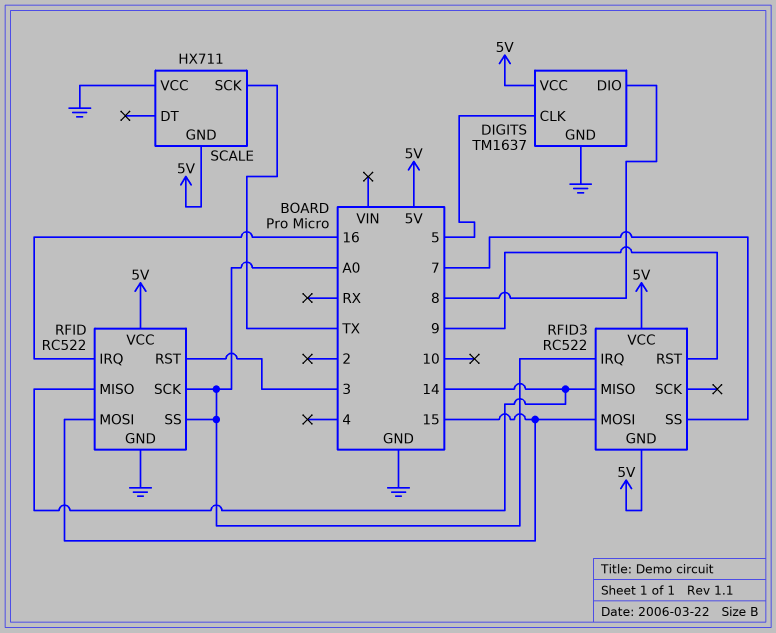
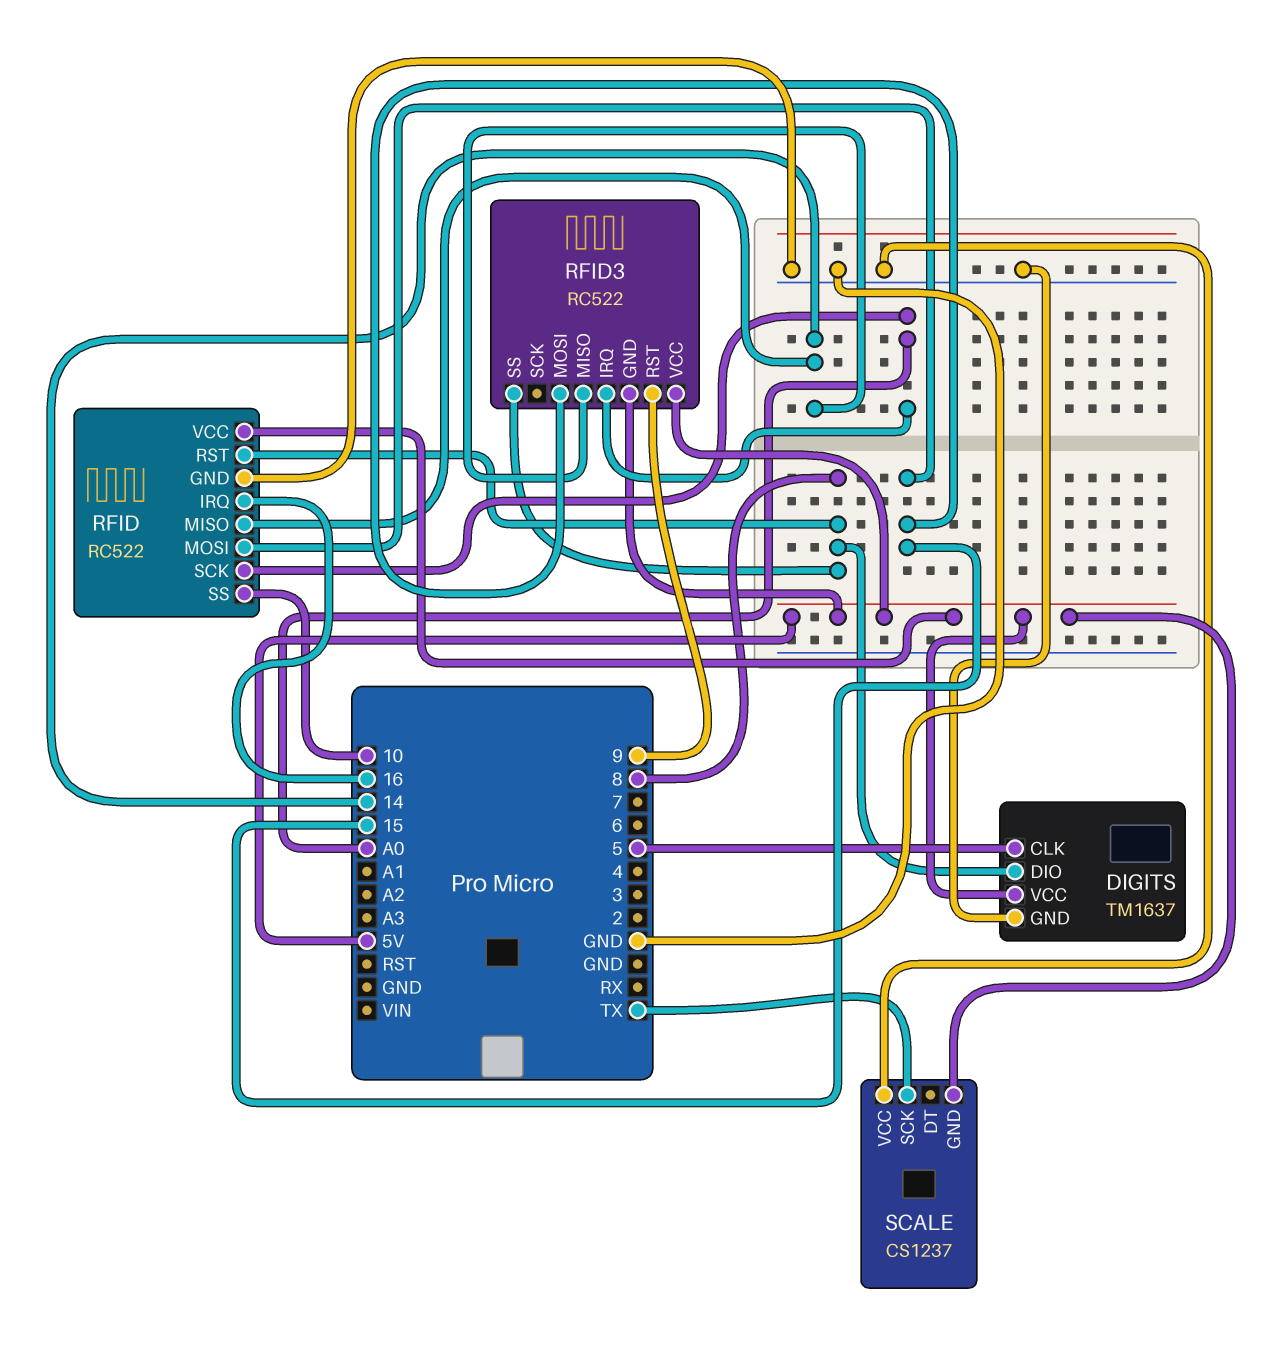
RFID pin RST: 3 -> 8
RFID pin SS: A0 -> 10
RFID3 pin SS: 7 -> 8
SCALE: HX711 -> CS1237

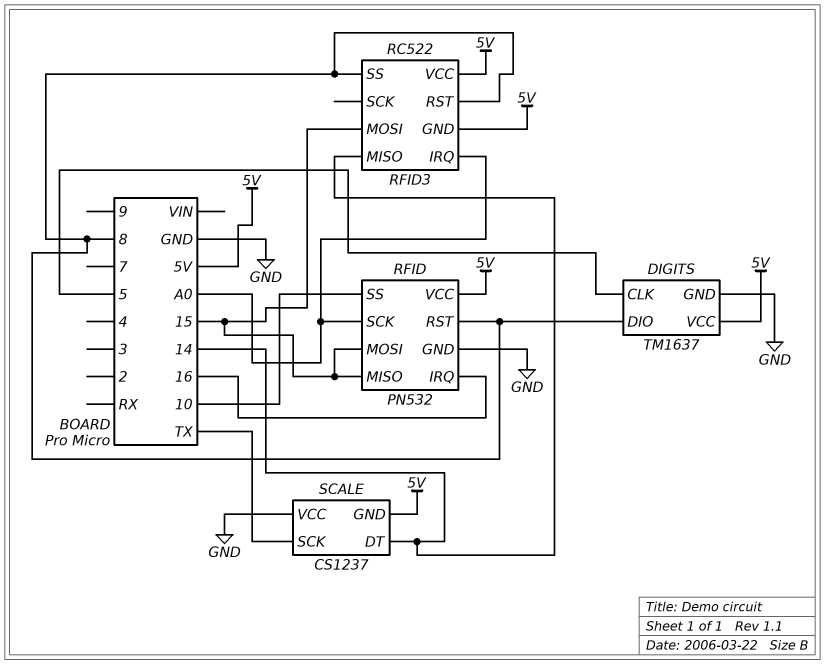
RFID: RC522 -> PN532
RFID pin MISO: 14 -> 15
RFID3 pin RST: 9 -> 8
SCALE pin DT: none -> 14

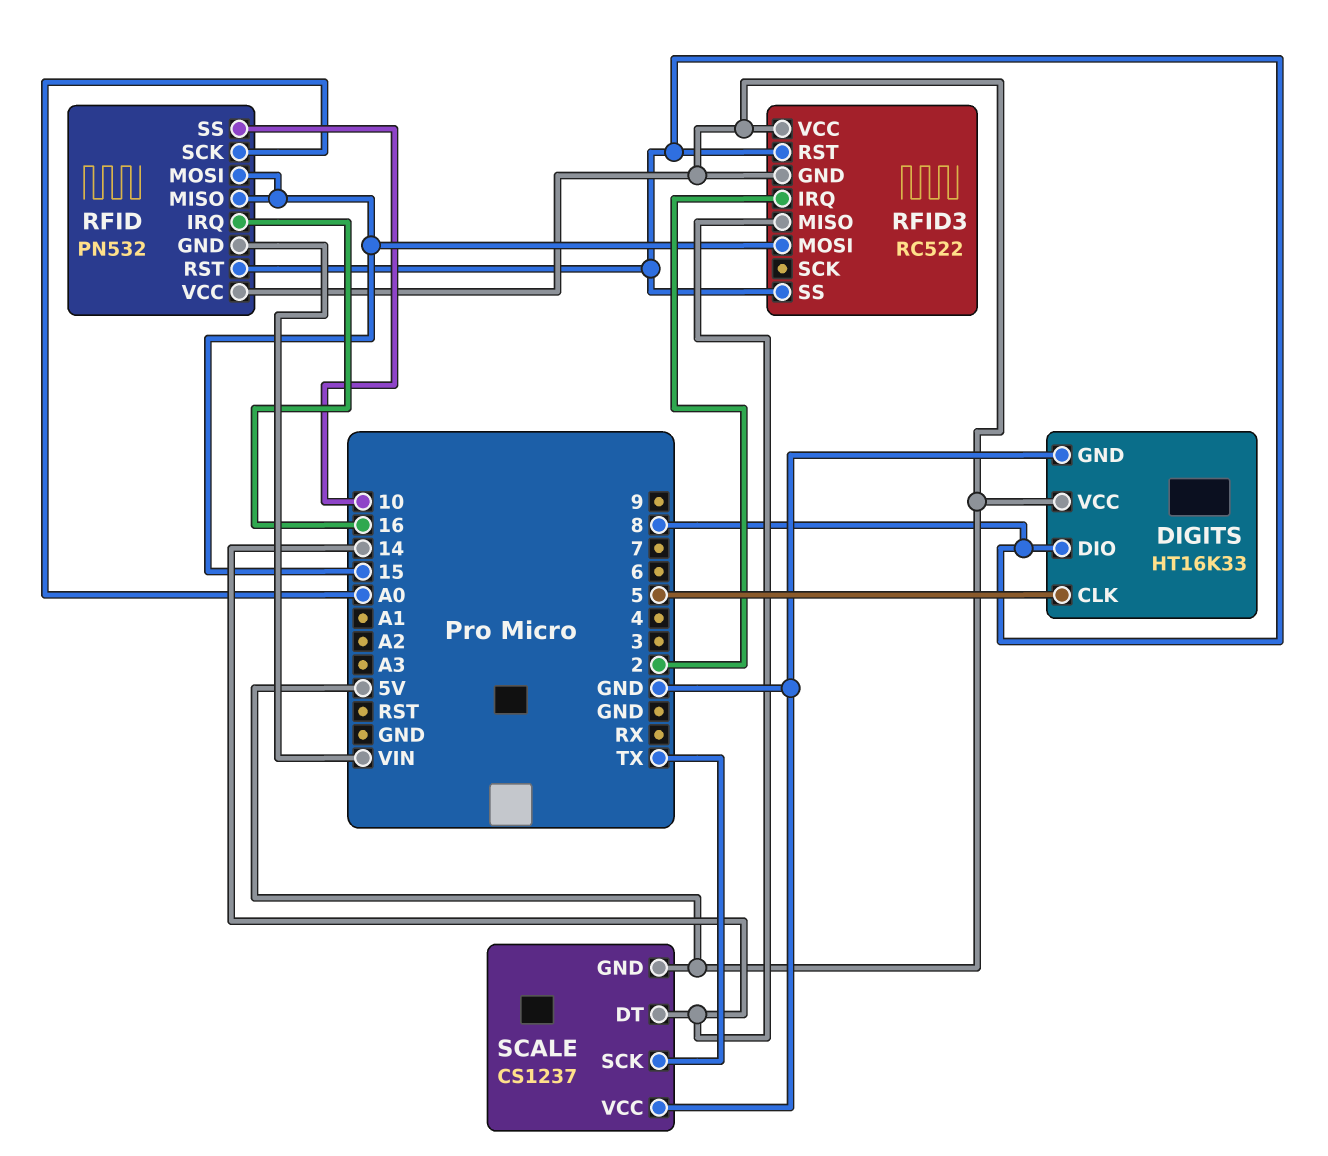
DIGITS: TM1637 -> HT16K33
RFID pin GND: GND -> VIN
RFID3 pin IRQ: A0 -> 2

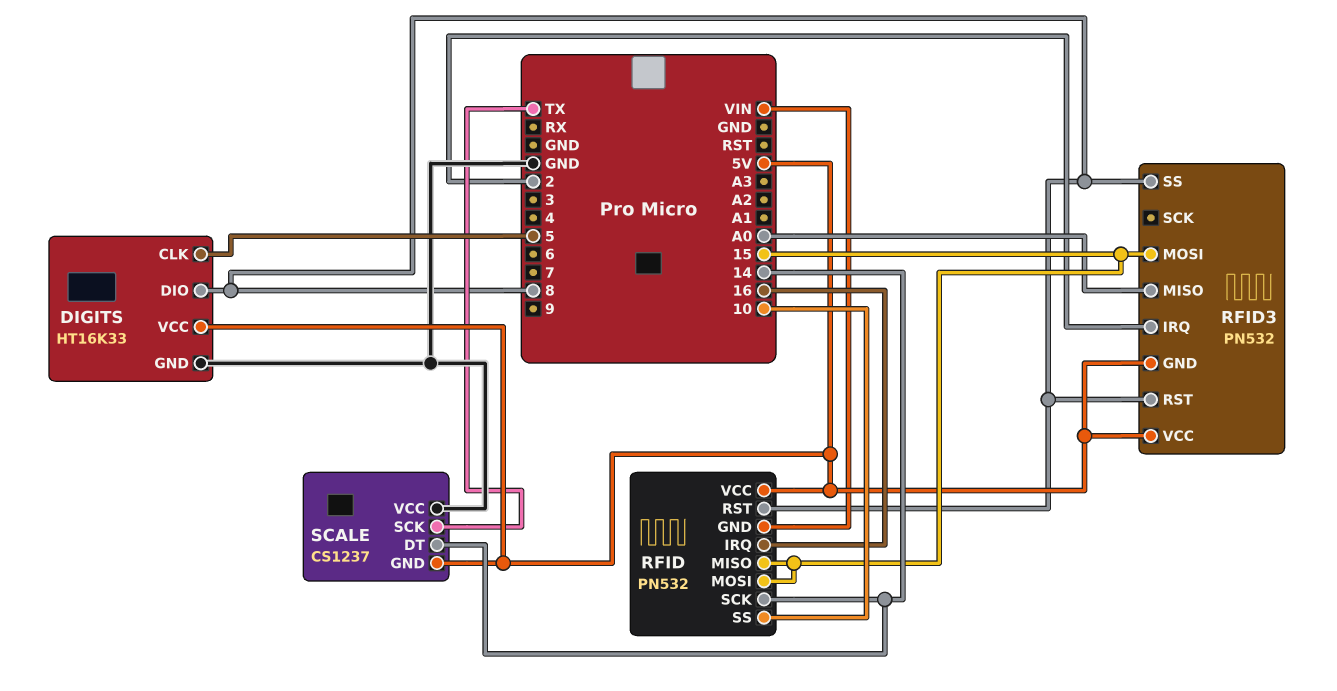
RFID pin SCK: A0 -> 14
RFID3: RC522 -> PN532
RFID3 pin MISO: 14 -> A0

